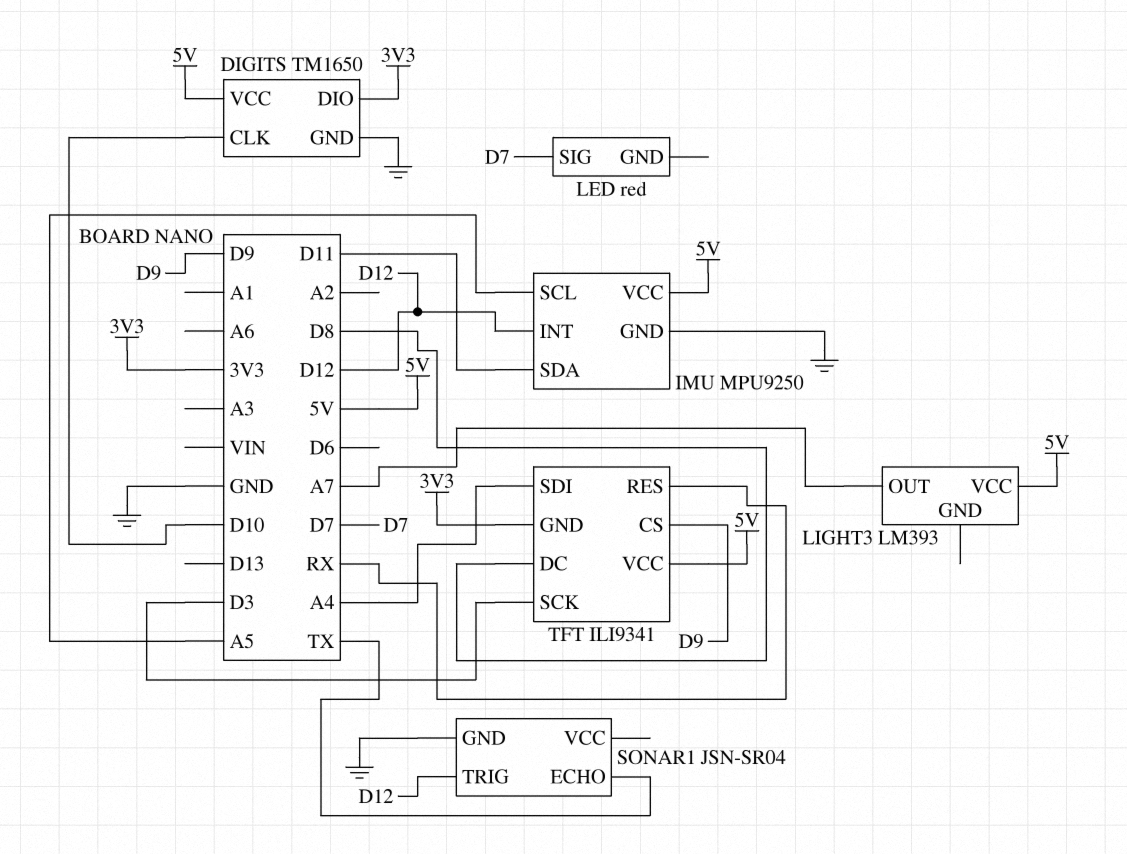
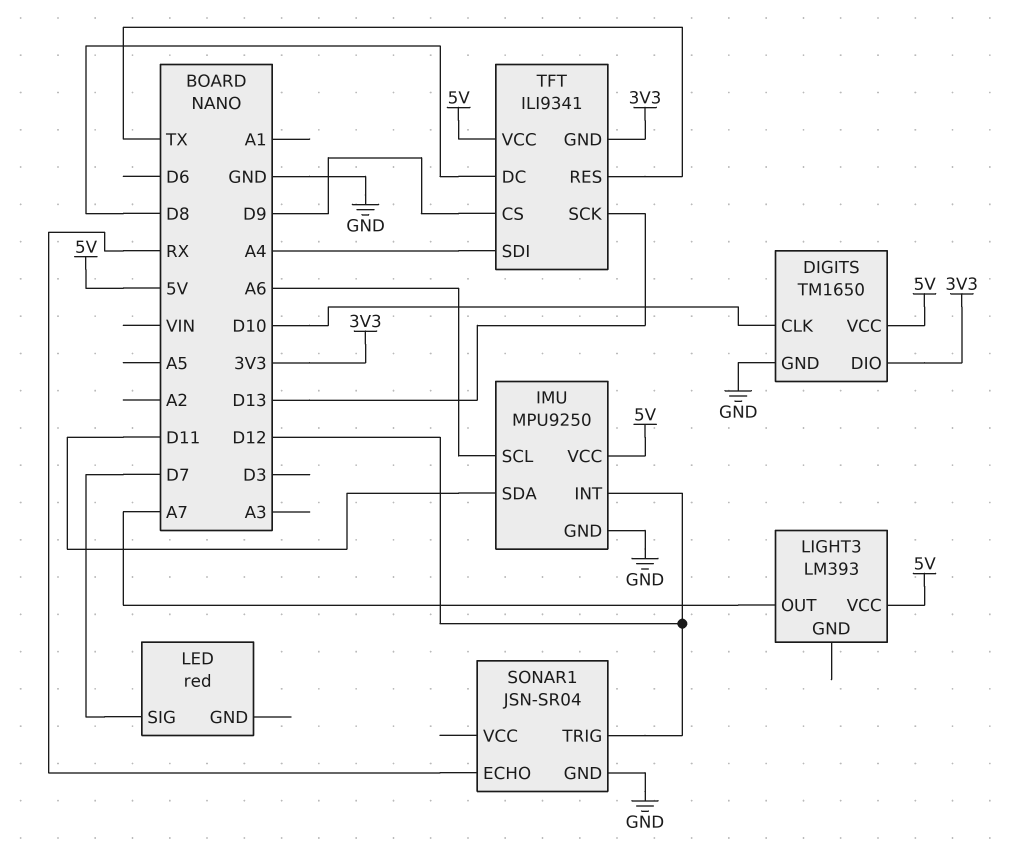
IMU pin SCL: A5 -> A6
SONAR1 pin ECHO: TX -> RX
TFT pin RES: RX -> TX
TFT pin SCK: D3 -> D13

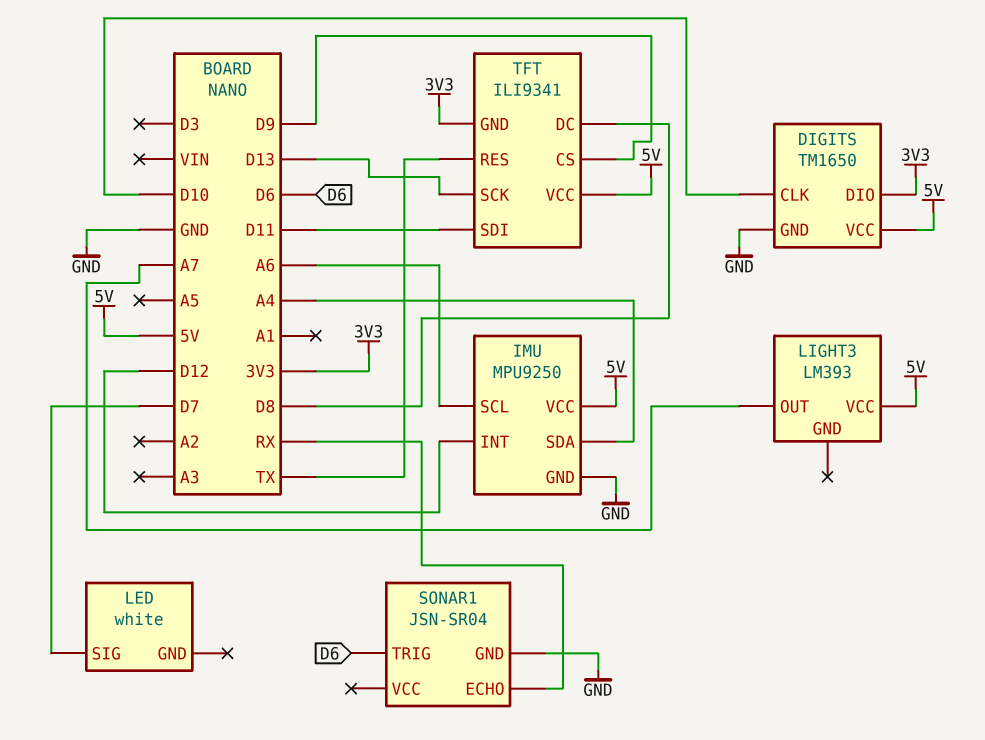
IMU pin SDA: D11 -> A4
LED: red -> white
SONAR1 pin TRIG: D12 -> D6
TFT pin SDI: A4 -> D11

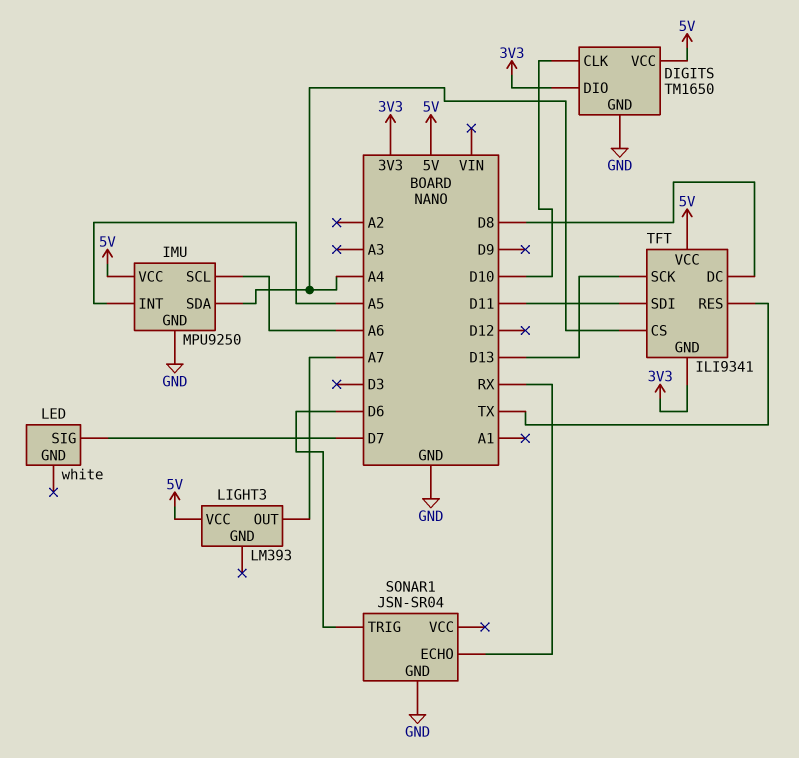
IMU pin INT: D12 -> A5
TFT pin CS: D9 -> A4

